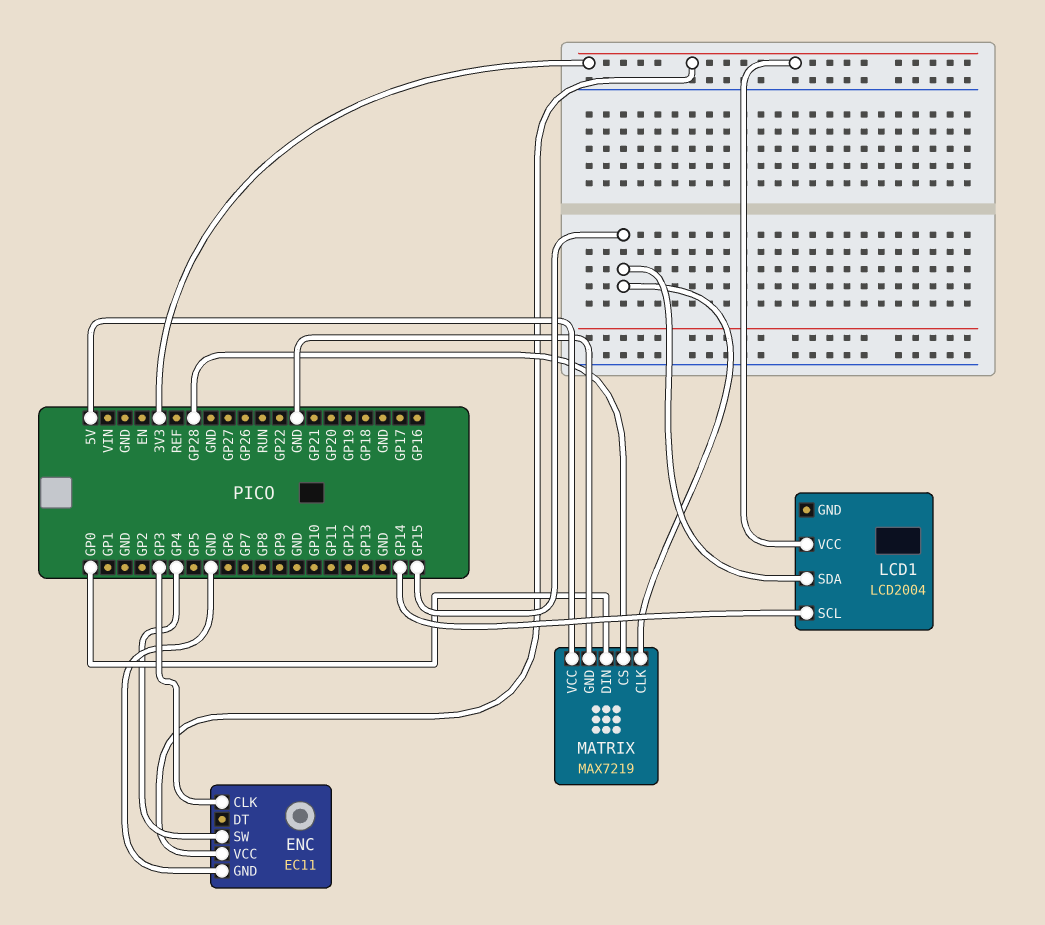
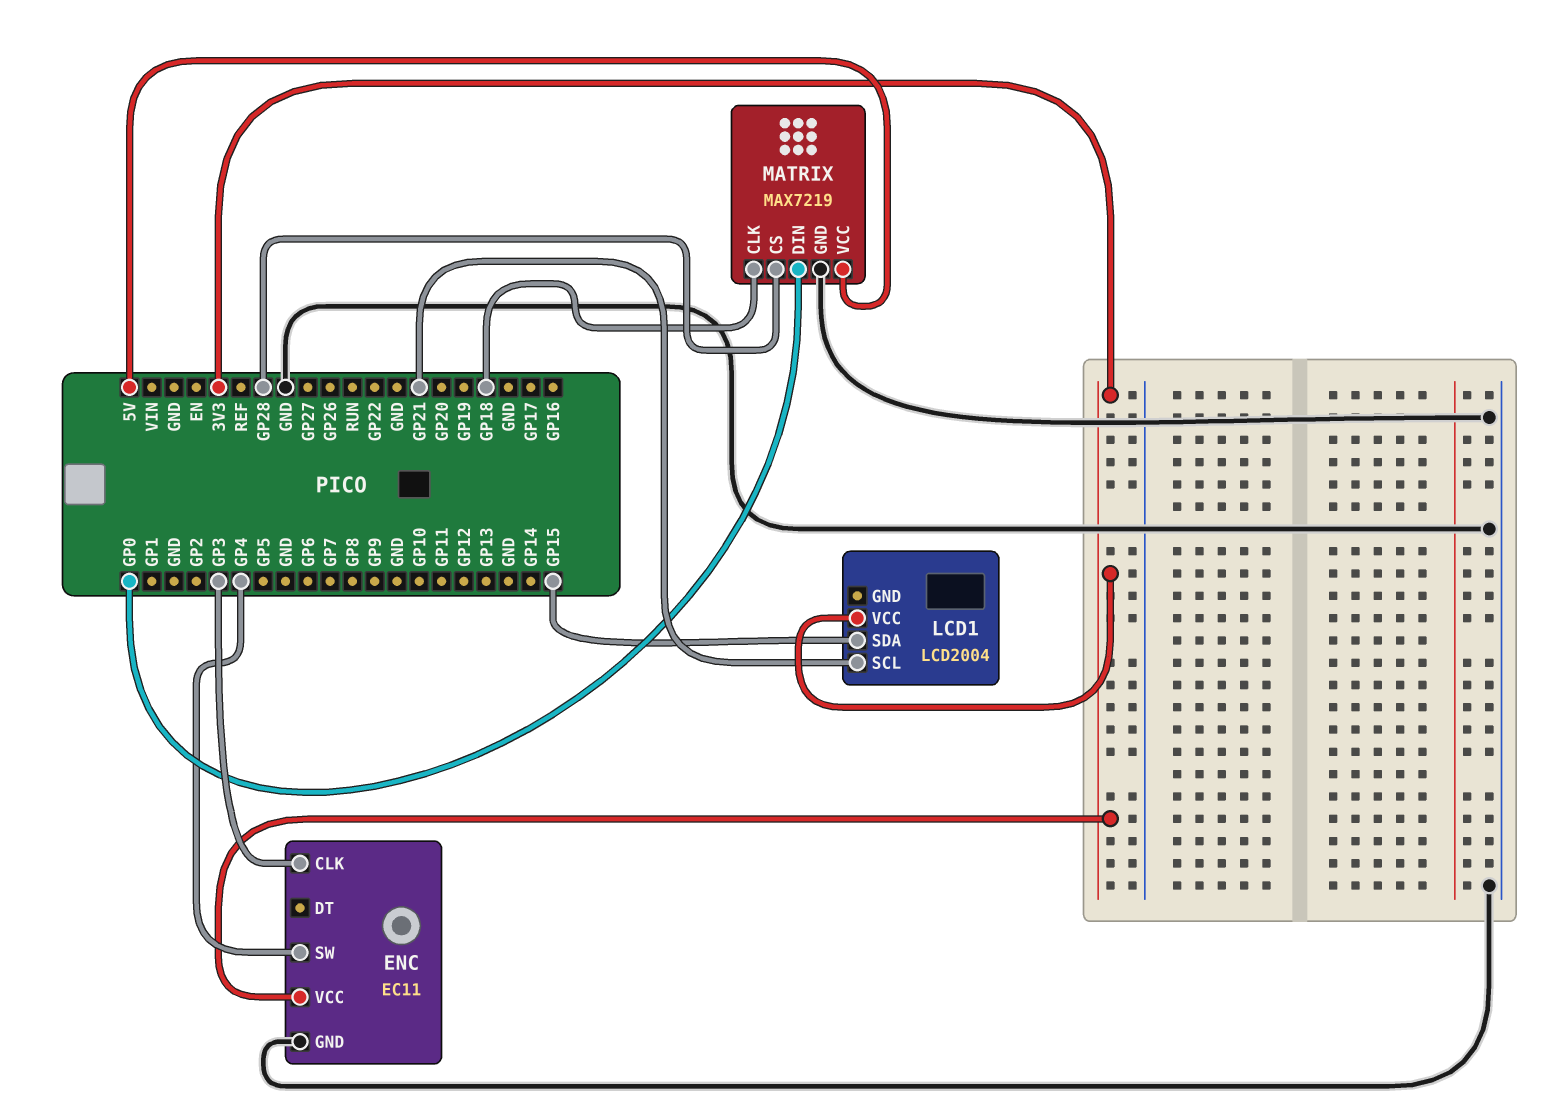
LCD1 pin SCL: GP14 -> GP21
MATRIX pin CLK: GP15 -> GP18

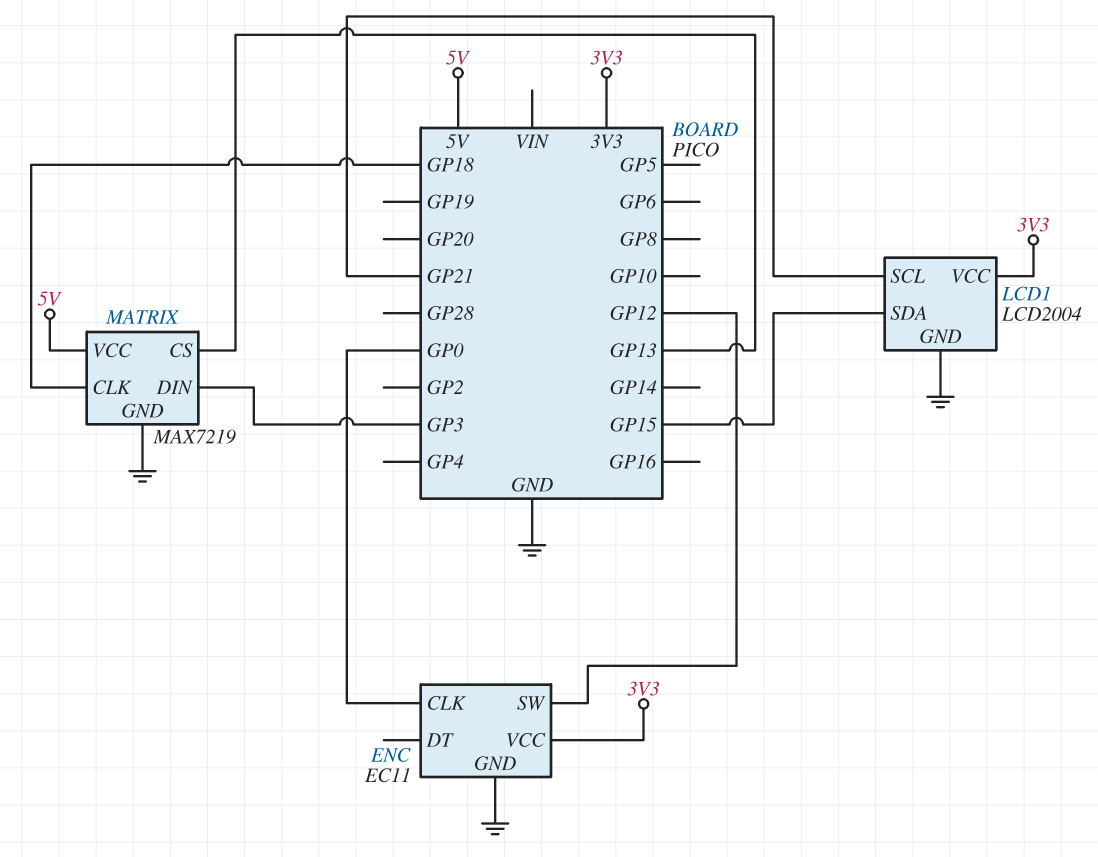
ENC pin CLK: GP3 -> GP0
ENC pin SW: GP4 -> GP12
LCD1 pin GND: none -> GND
MATRIX pin CS: GP28 -> GP13
MATRIX pin DIN: GP0 -> GP3

